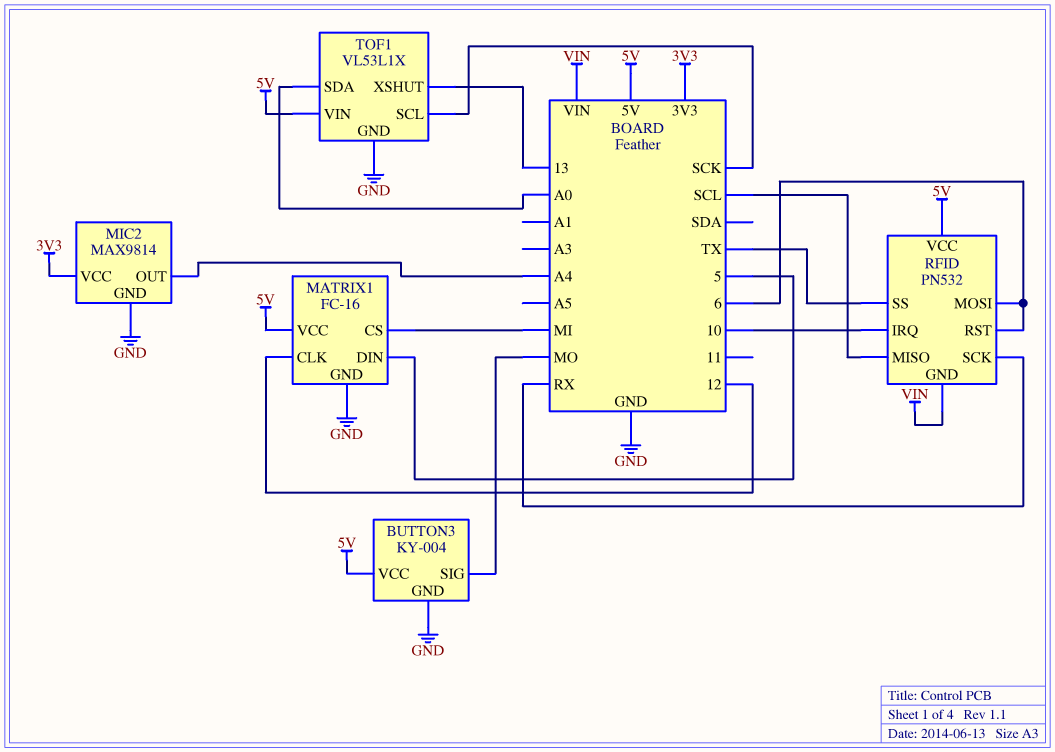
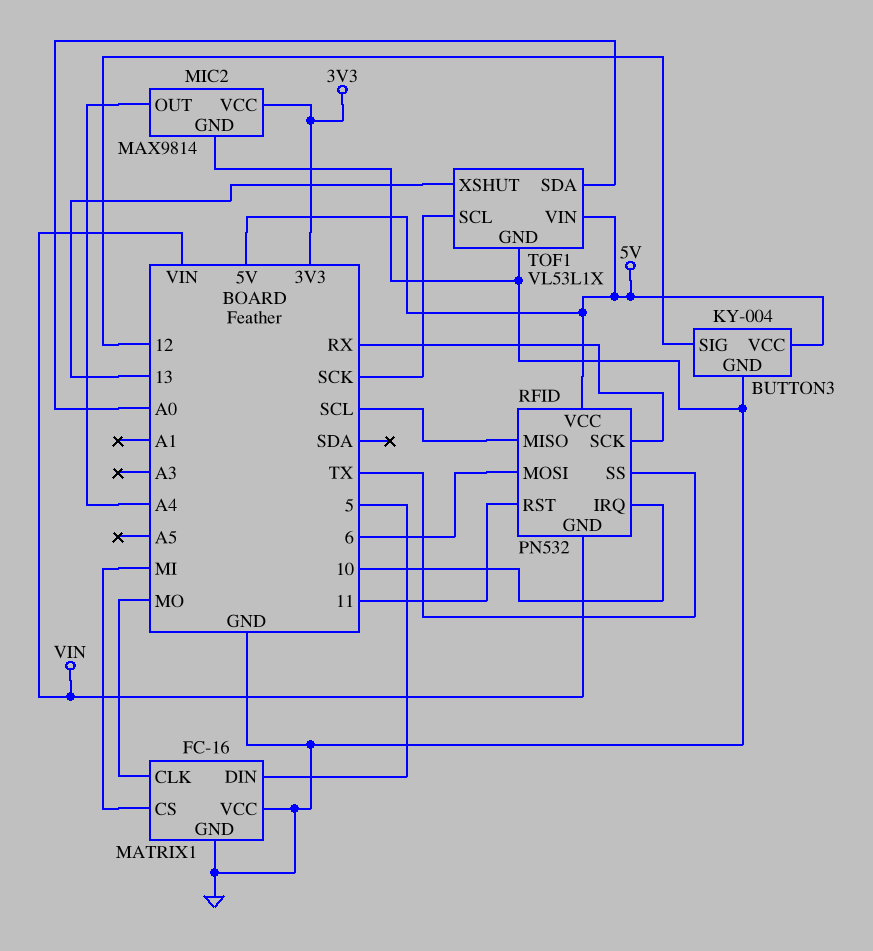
BUTTON3 pin SIG: MO -> 12
MATRIX1 pin CLK: 12 -> MO
MATRIX1 pin VCC: 5V -> GND
RFID pin RST: 6 -> 11

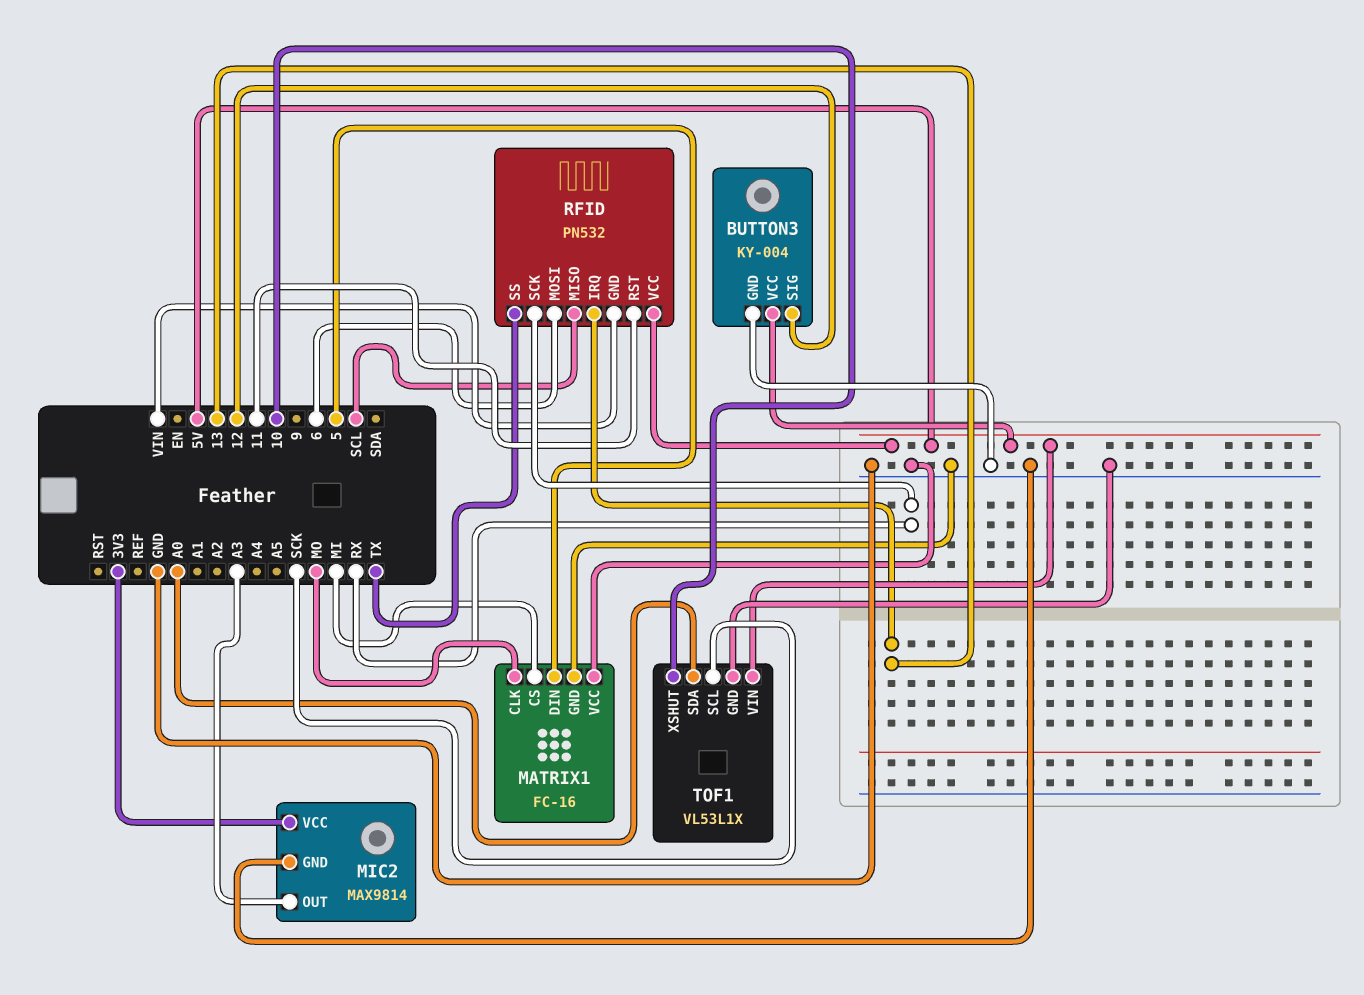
MIC2 pin OUT: A4 -> A3
RFID pin IRQ: 10 -> 13
TOF1 pin XSHUT: 13 -> 10

